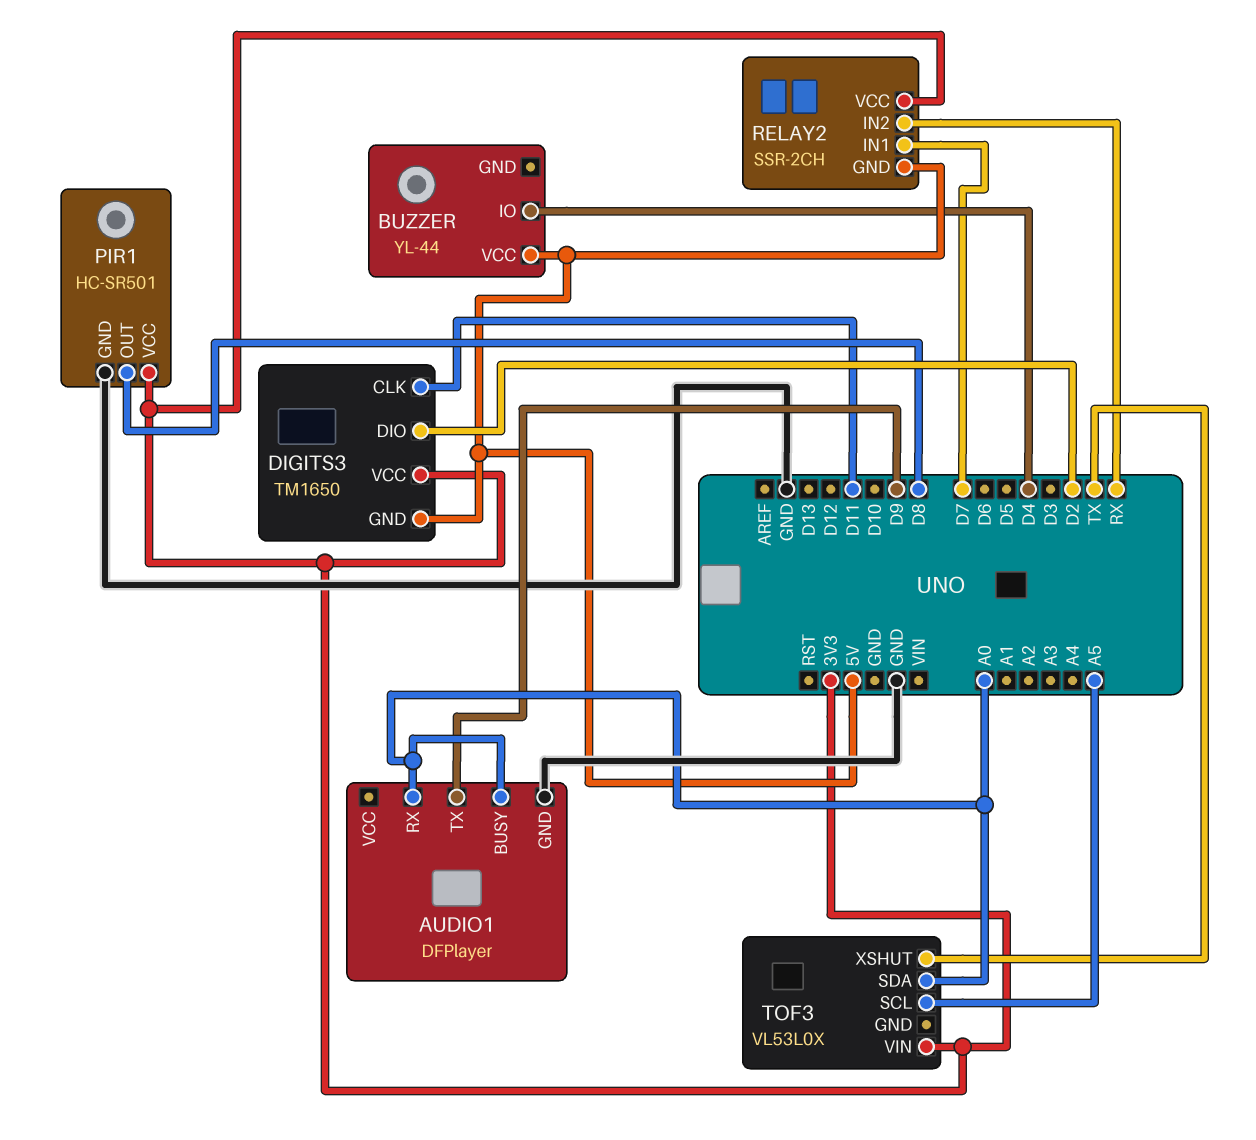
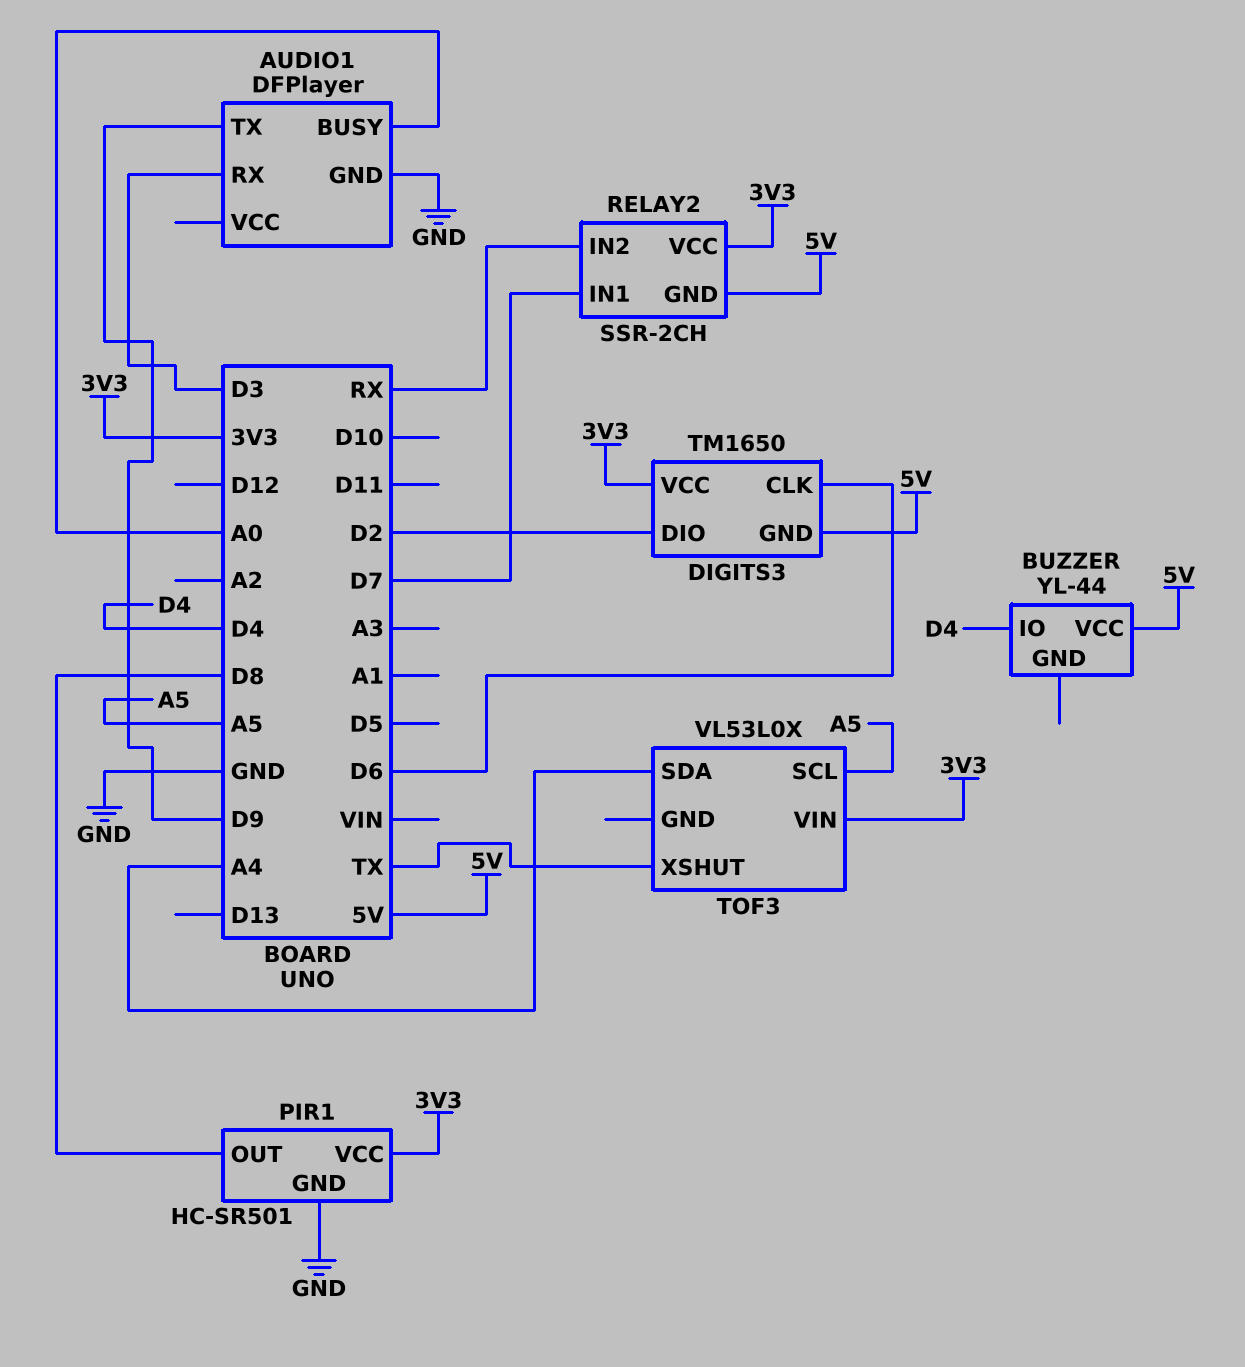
AUDIO1 pin RX: A0 -> D3
DIGITS3 pin CLK: D11 -> D6
TOF3 pin SDA: A0 -> A4

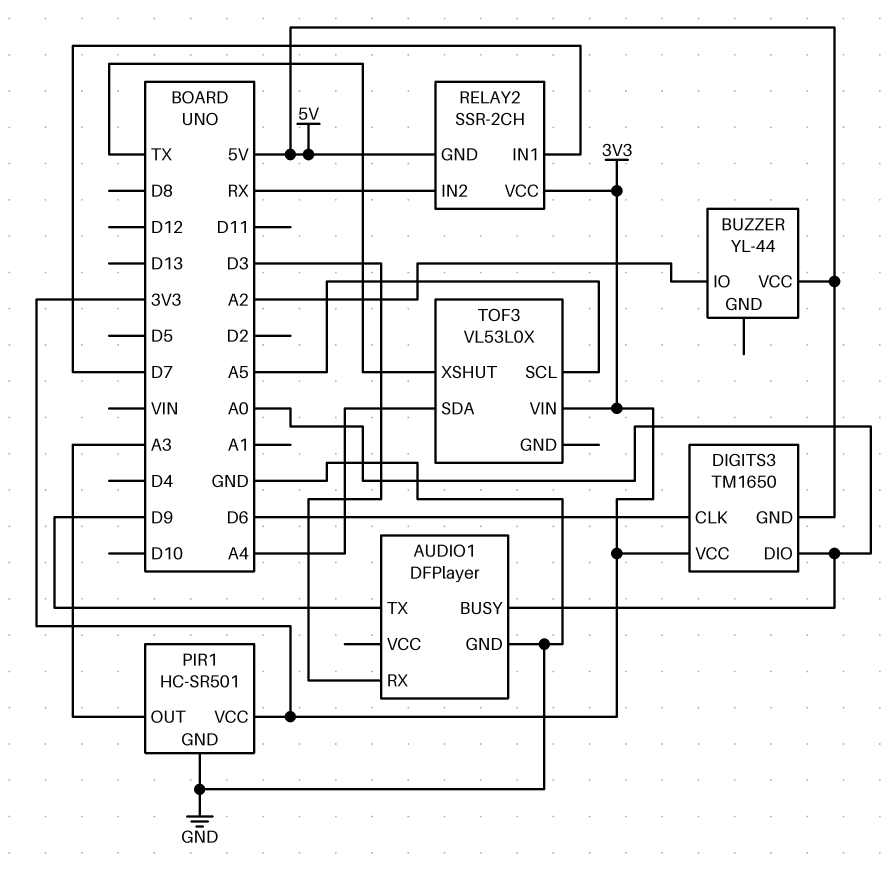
BUZZER pin IO: D4 -> A2
DIGITS3 pin DIO: D2 -> A0
PIR1 pin OUT: D8 -> A3

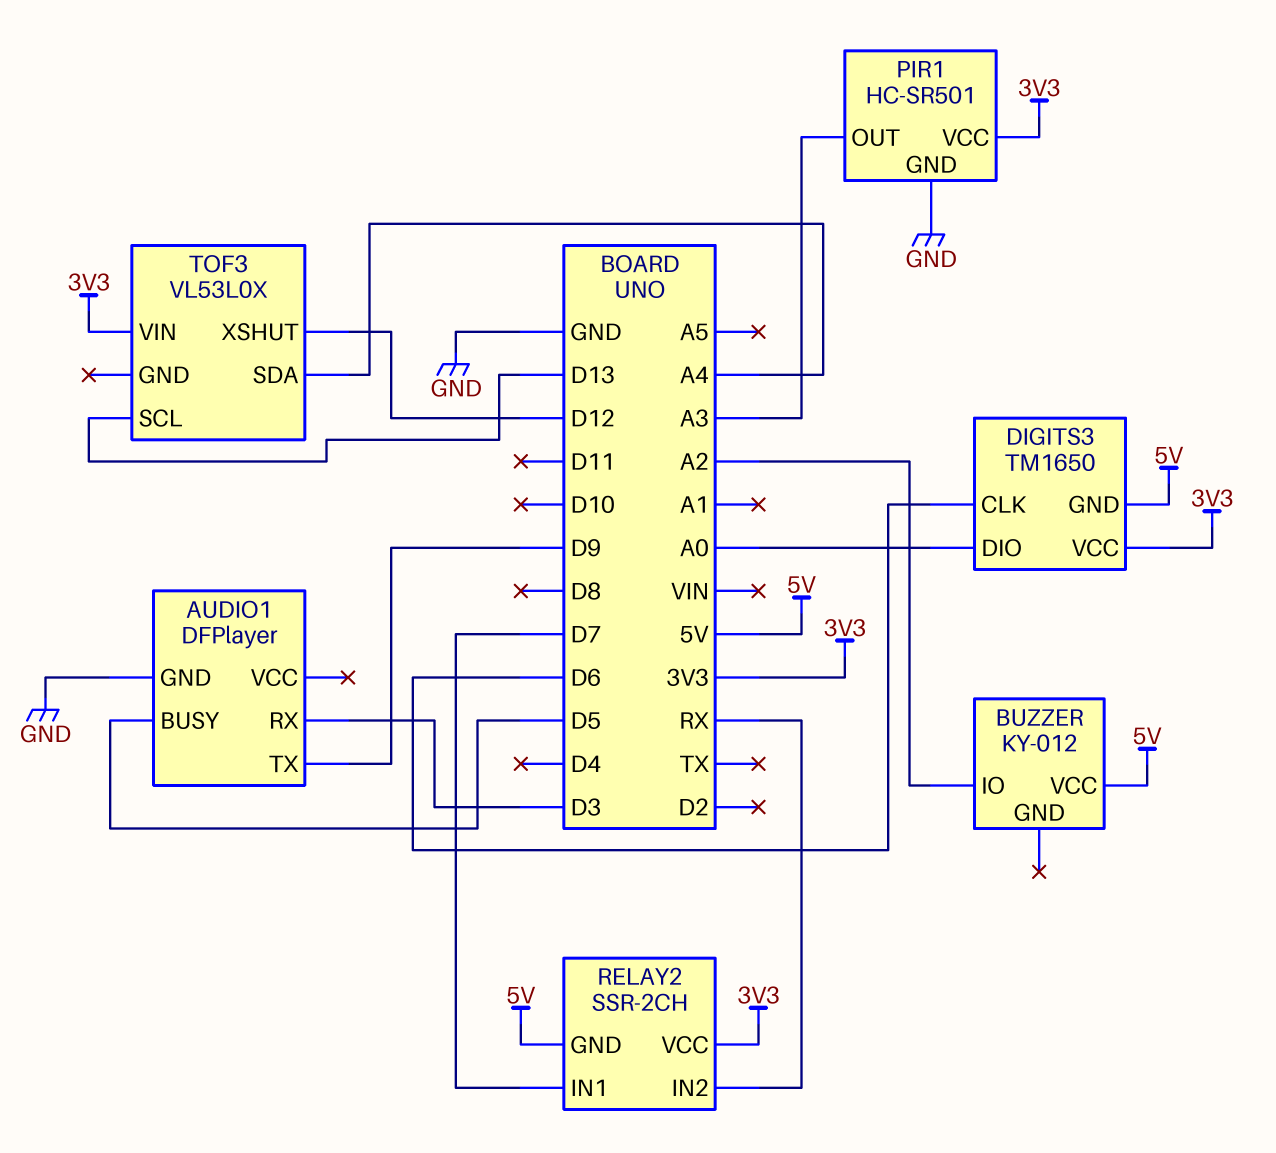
AUDIO1 pin BUSY: A0 -> D5
BUZZER: YL-44 -> KY-012
TOF3 pin SCL: A5 -> D13
TOF3 pin XSHUT: TX -> D12

